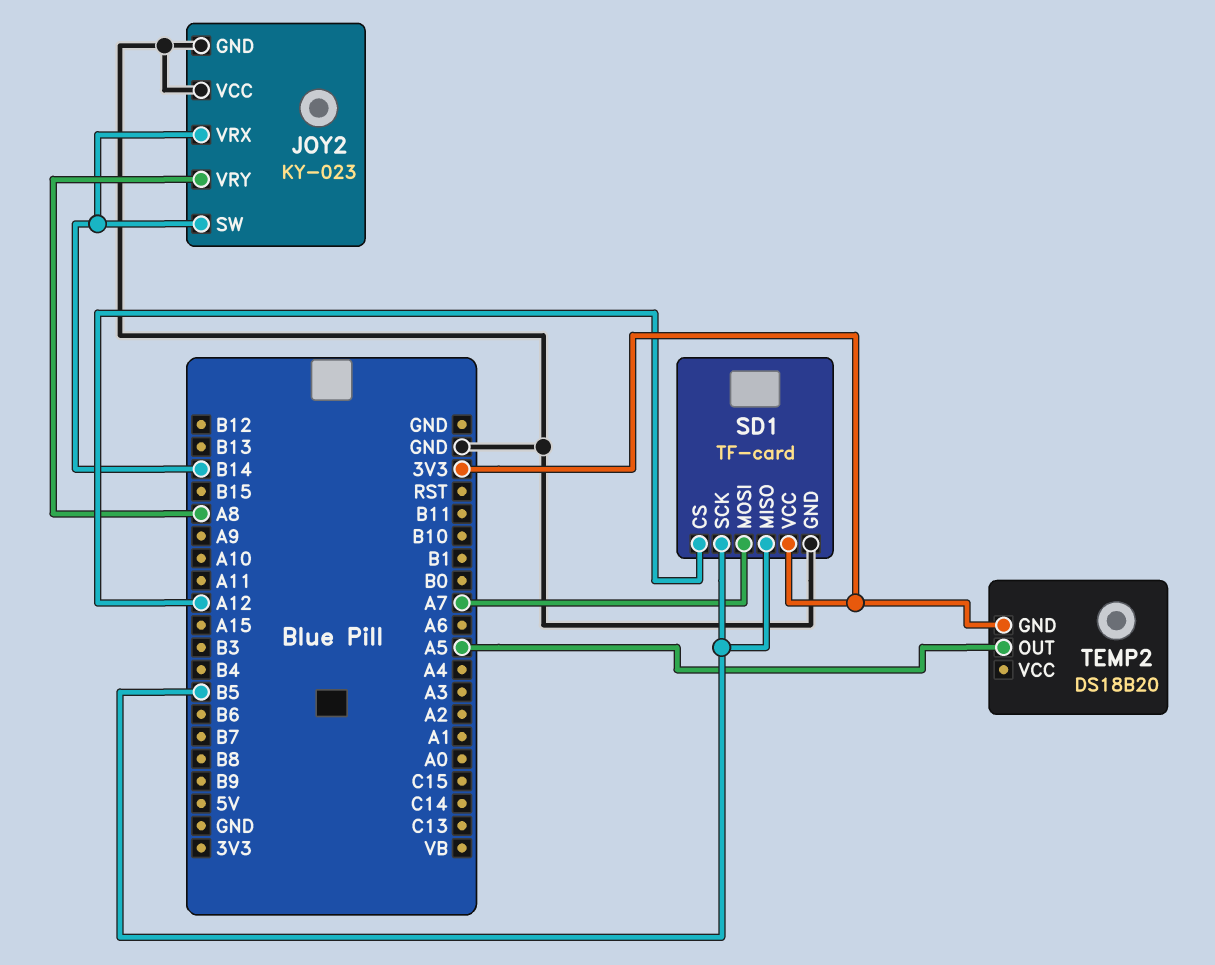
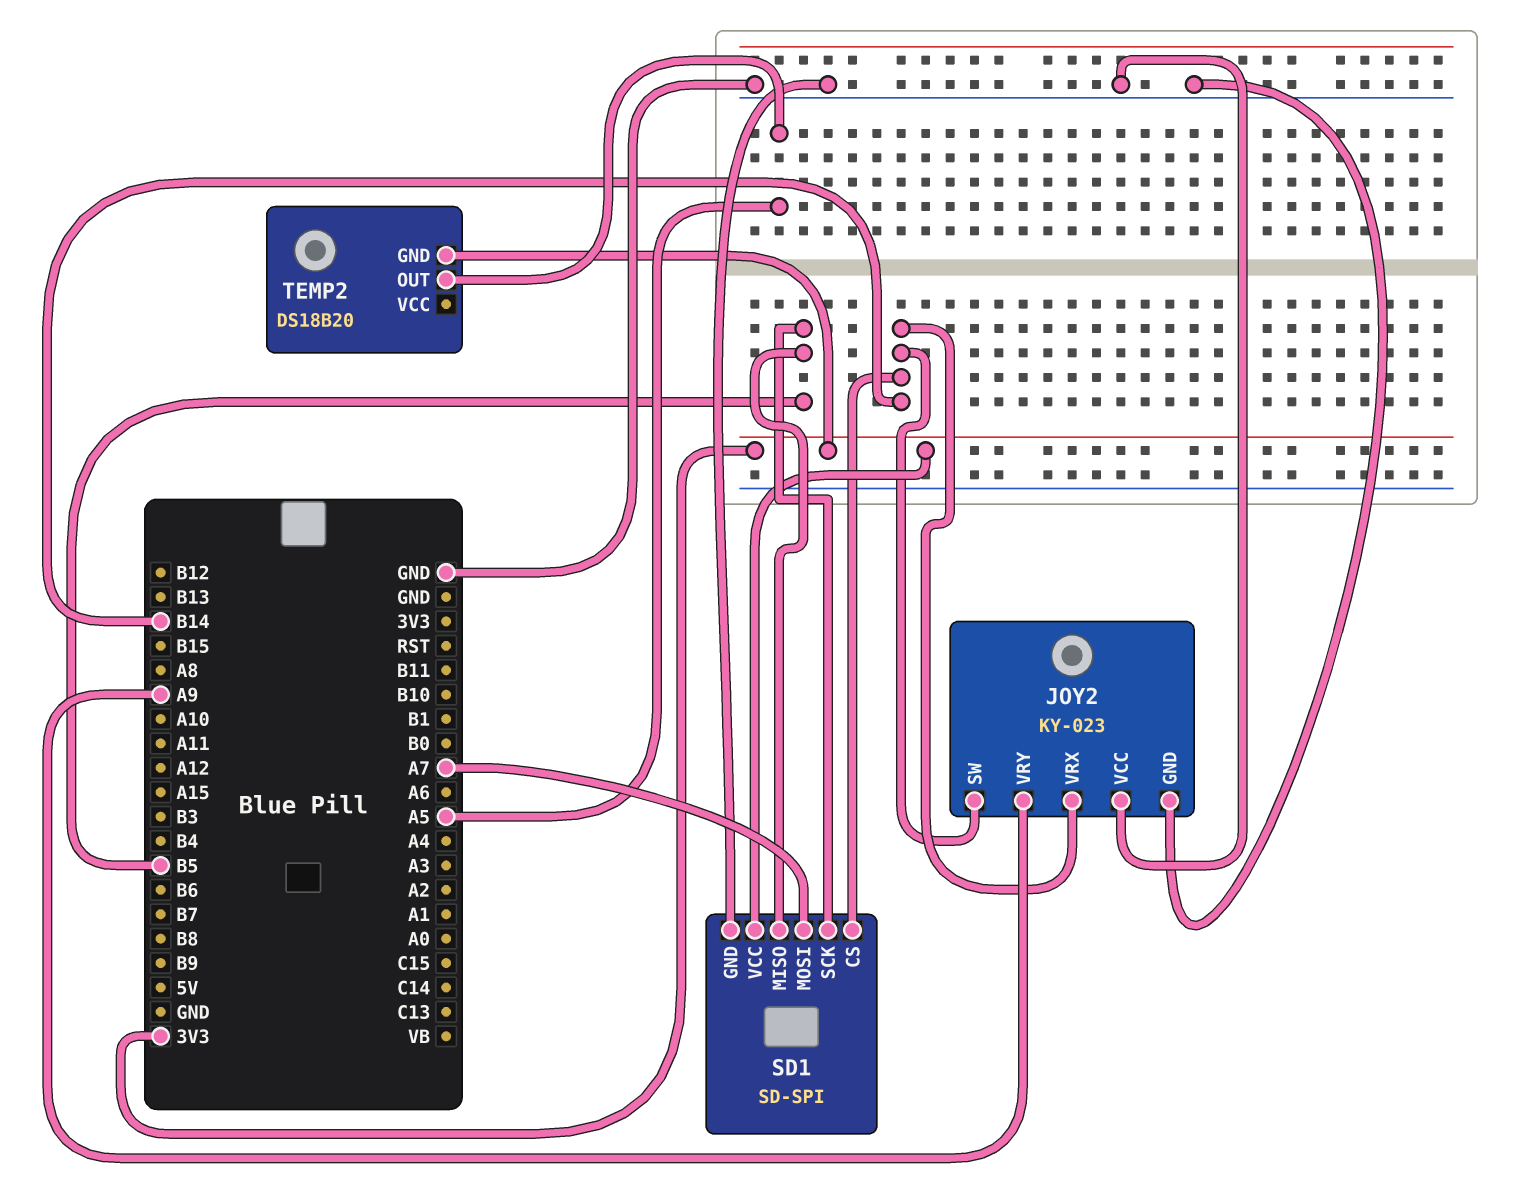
JOY2 pin VRY: A8 -> A9
SD1: TF-card -> SD-SPI
SD1 pin CS: A12 -> B14

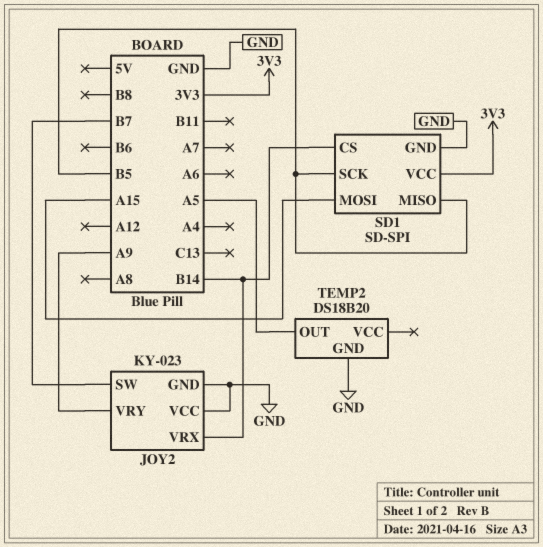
JOY2 pin SW: B14 -> B7
SD1 pin MOSI: A7 -> A15
TEMP2 pin GND: 3V3 -> GND

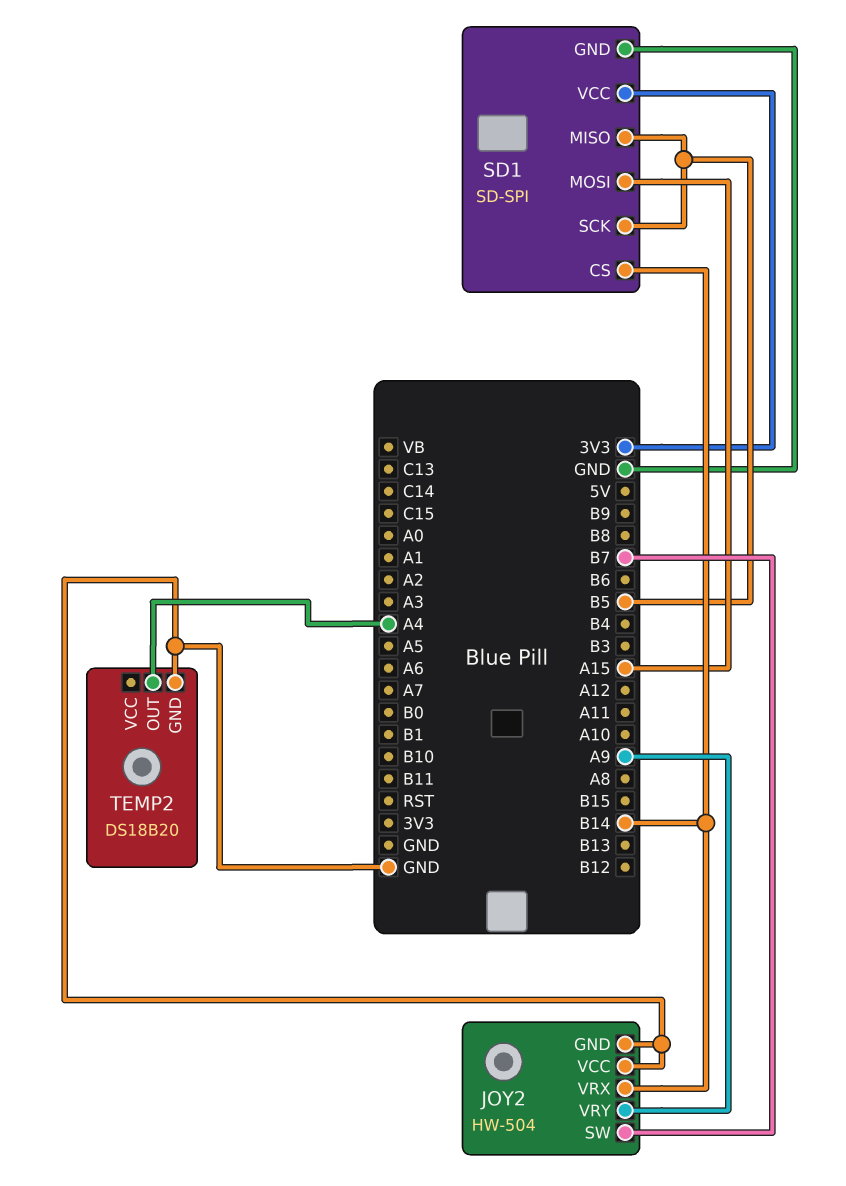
JOY2: KY-023 -> HW-504
TEMP2 pin OUT: A5 -> A4

